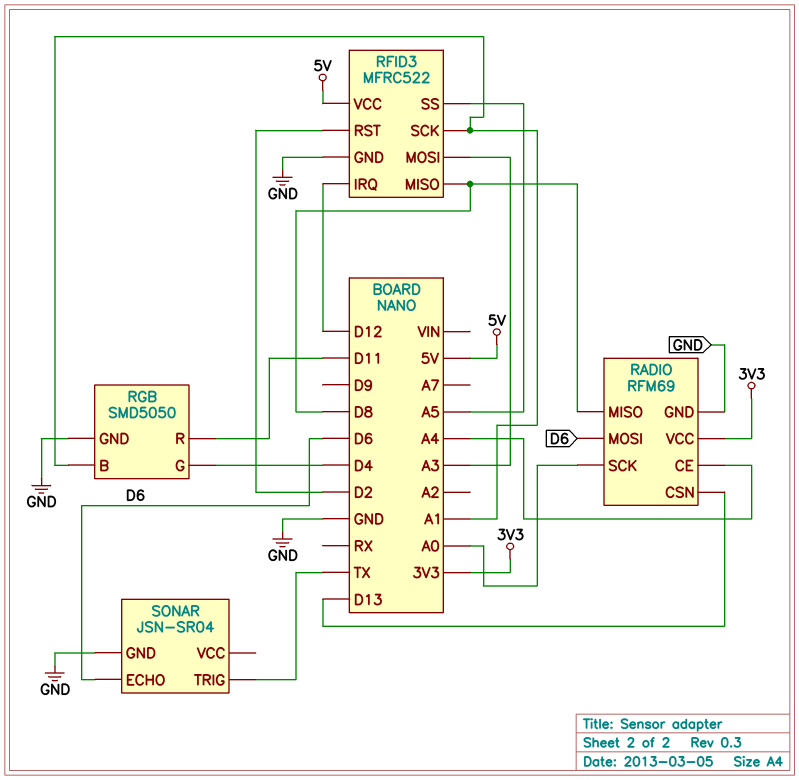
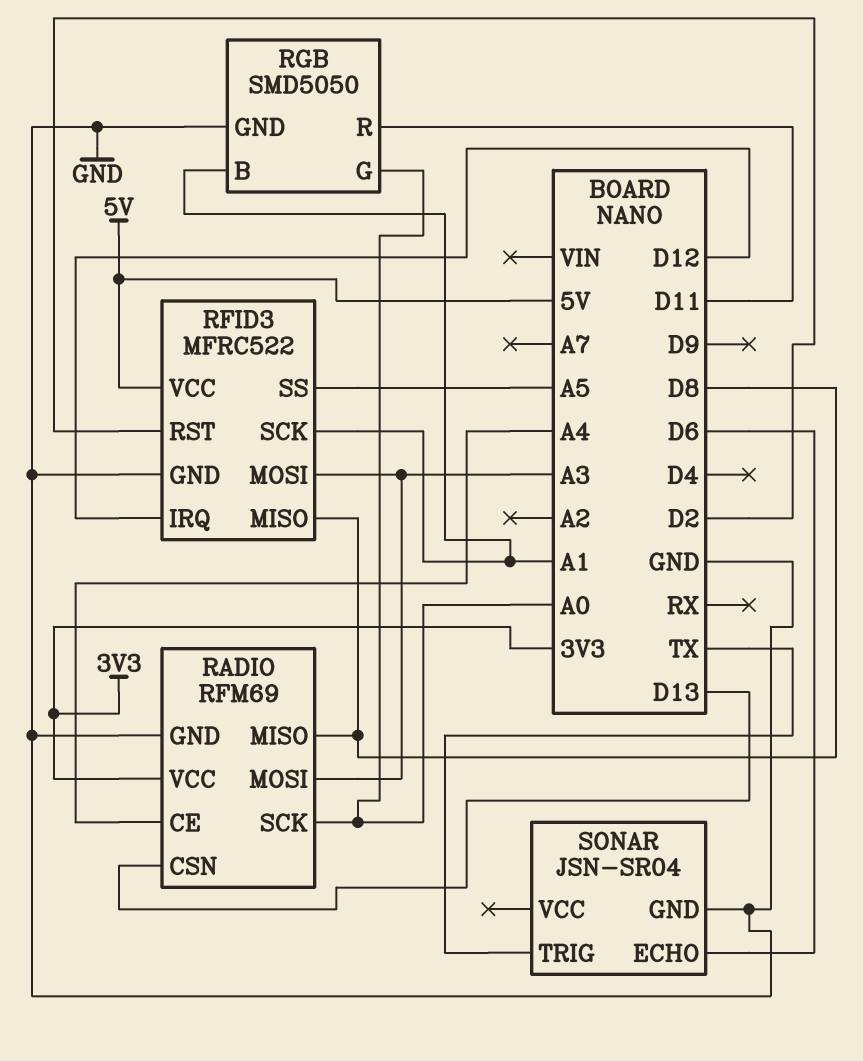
RADIO pin MOSI: D6 -> A3
RGB pin G: D4 -> A0

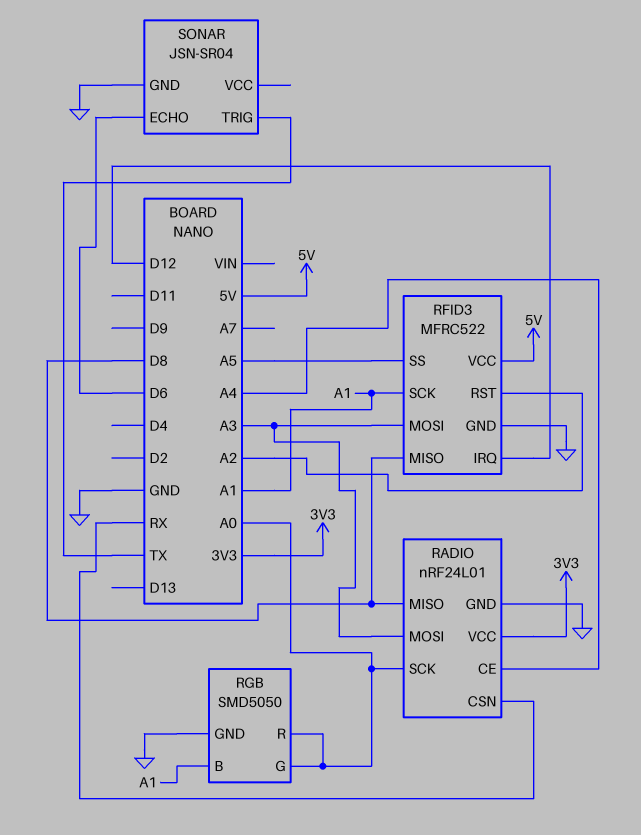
RADIO: RFM69 -> nRF24L01
RADIO pin CSN: D13 -> RX
RFID3 pin RST: D2 -> A2
RGB pin R: D11 -> A0

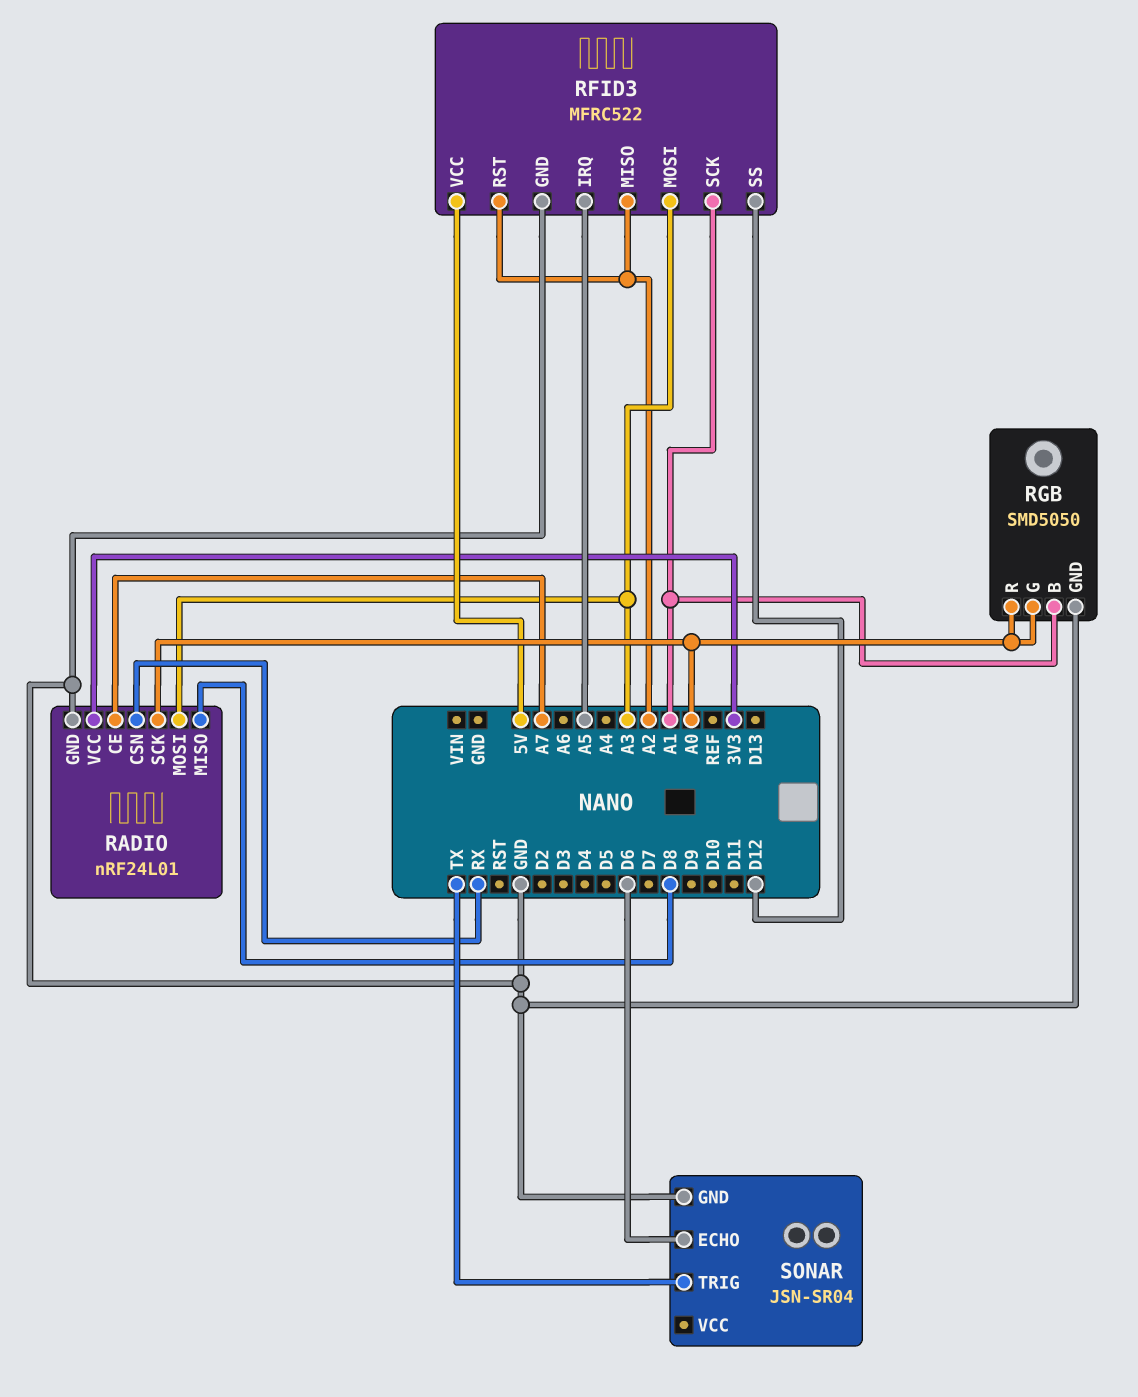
RADIO pin CE: A4 -> A7
RFID3 pin IRQ: D12 -> A5
RFID3 pin MISO: D8 -> A2
RFID3 pin SS: A5 -> D12

